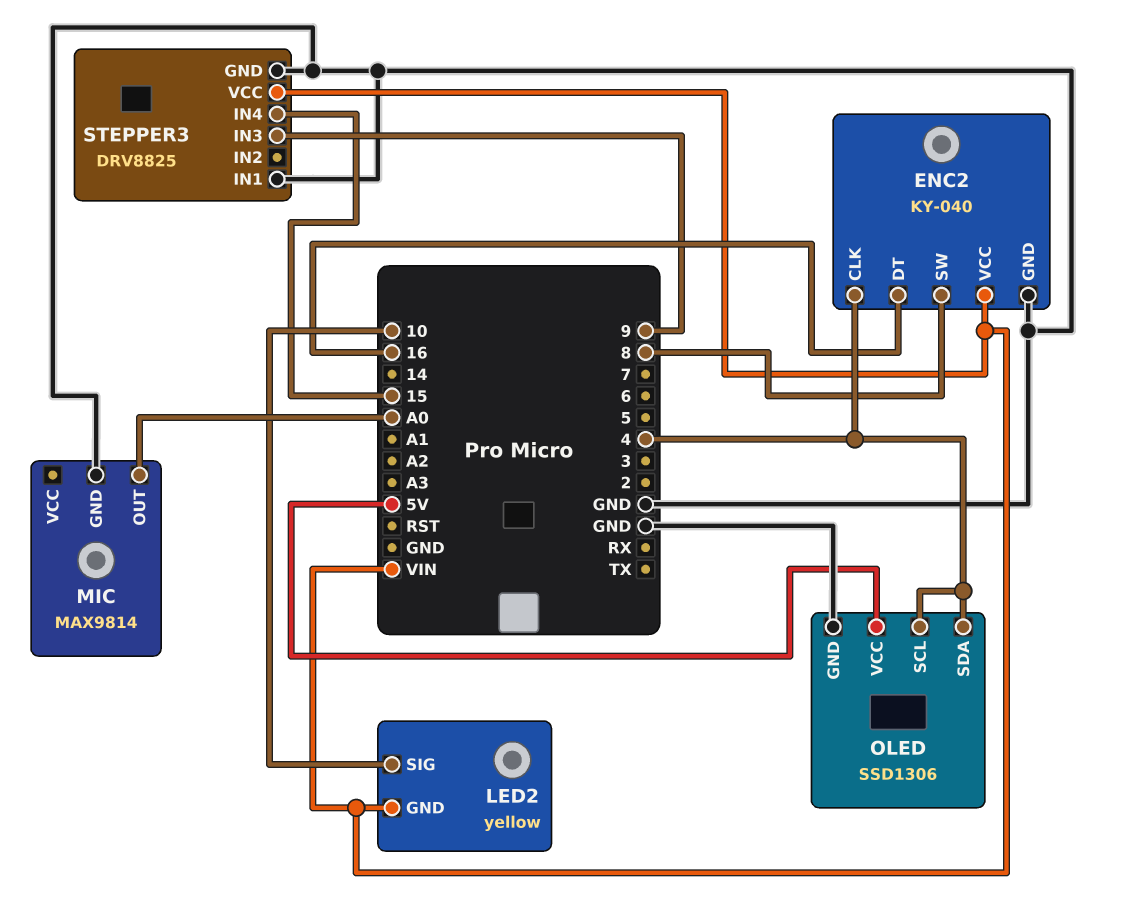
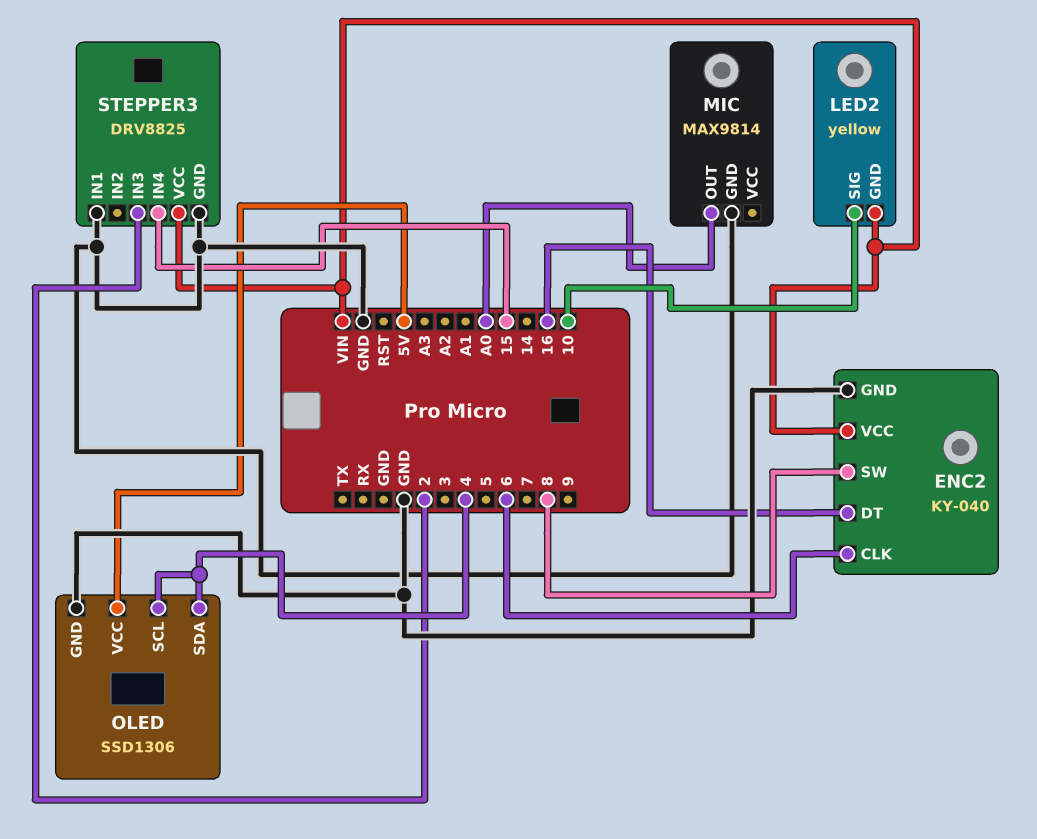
ENC2 pin CLK: 4 -> 6
STEPPER3 pin IN3: 9 -> 2

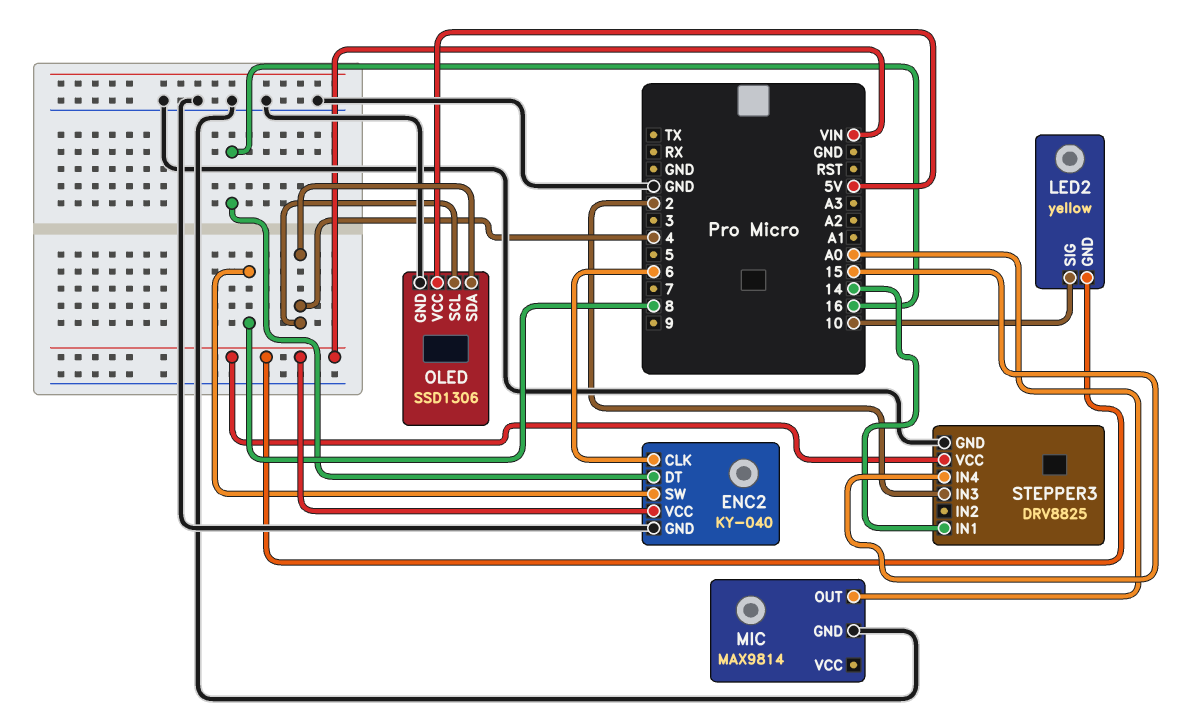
STEPPER3 pin IN1: GND -> 14

